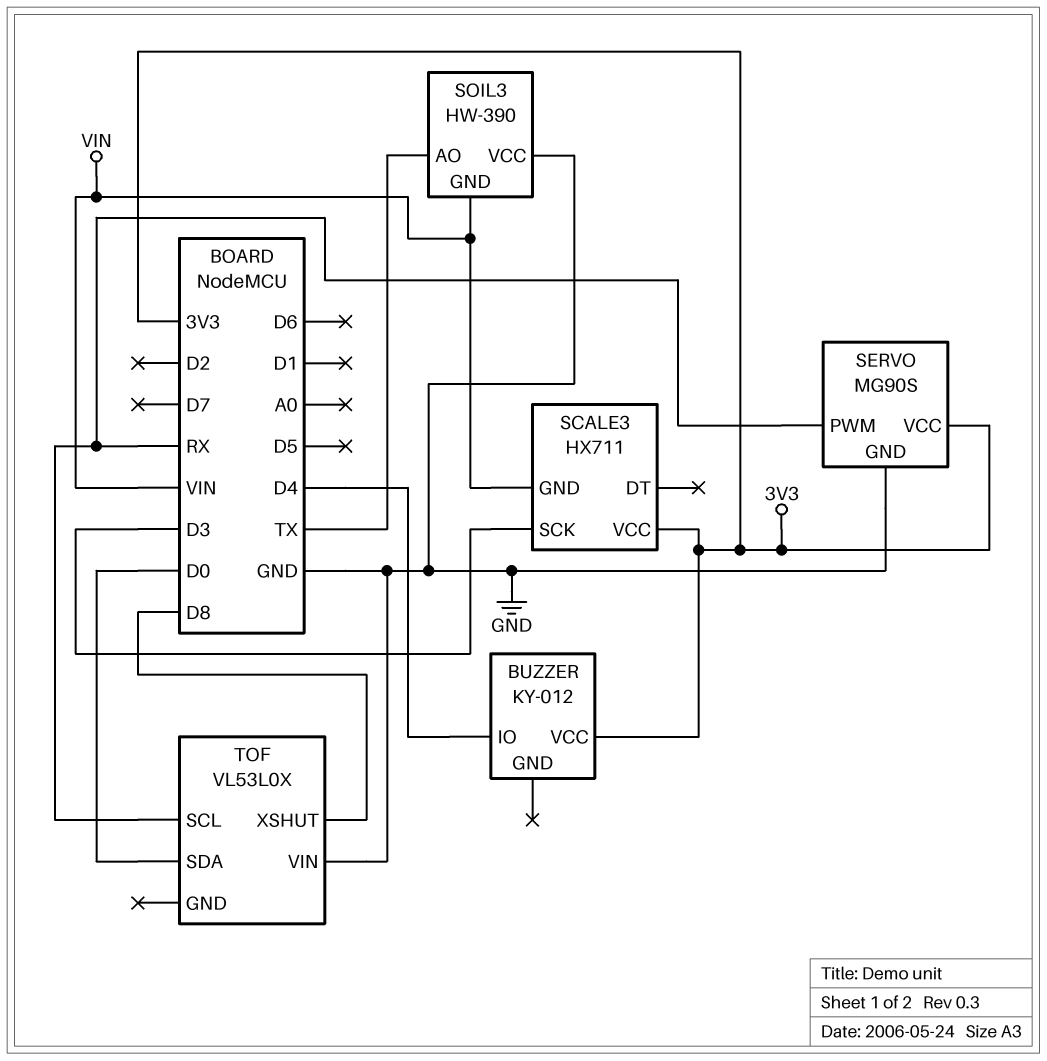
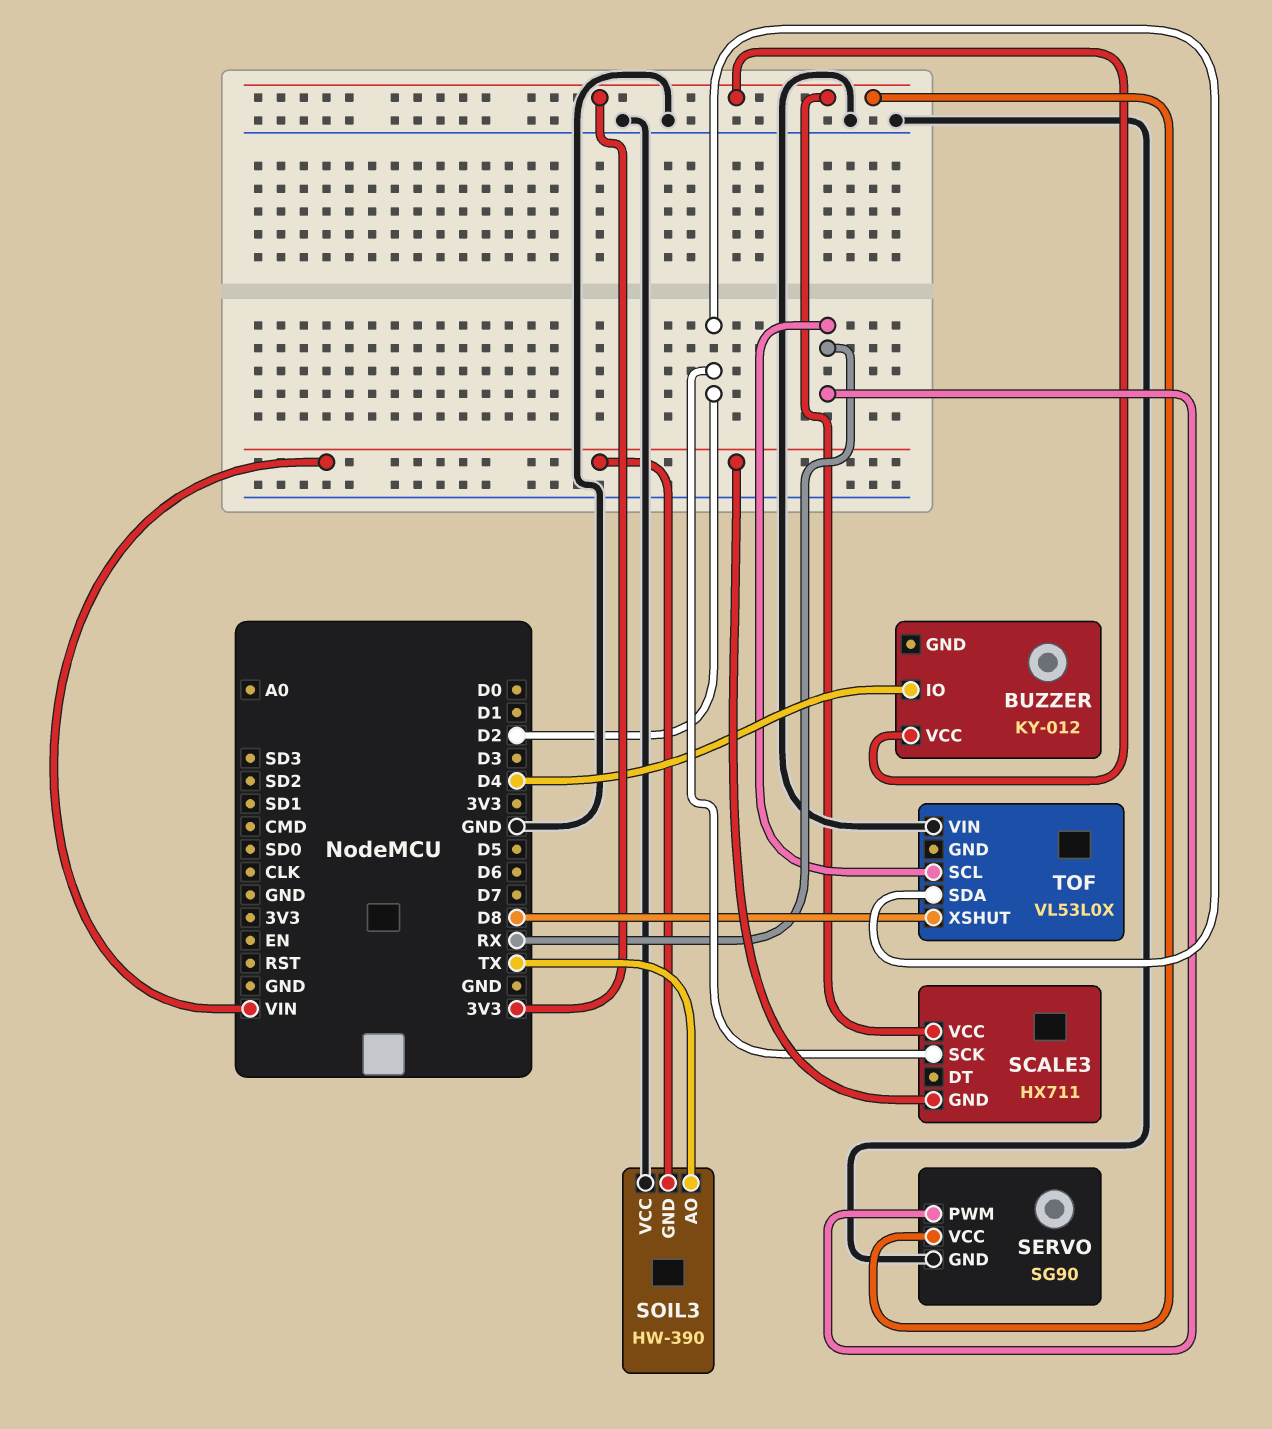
SCALE3 pin SCK: D3 -> D2
SERVO: MG90S -> SG90
TOF pin SDA: D0 -> D2

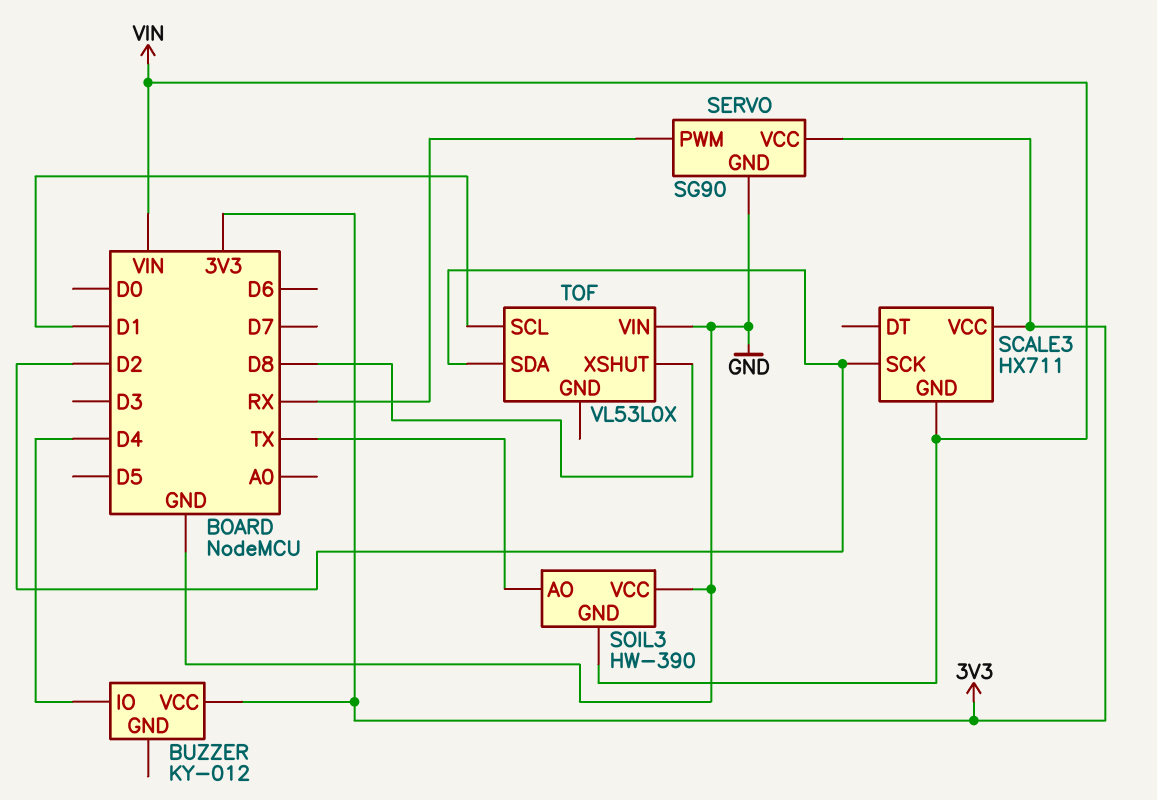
TOF pin SCL: RX -> D1

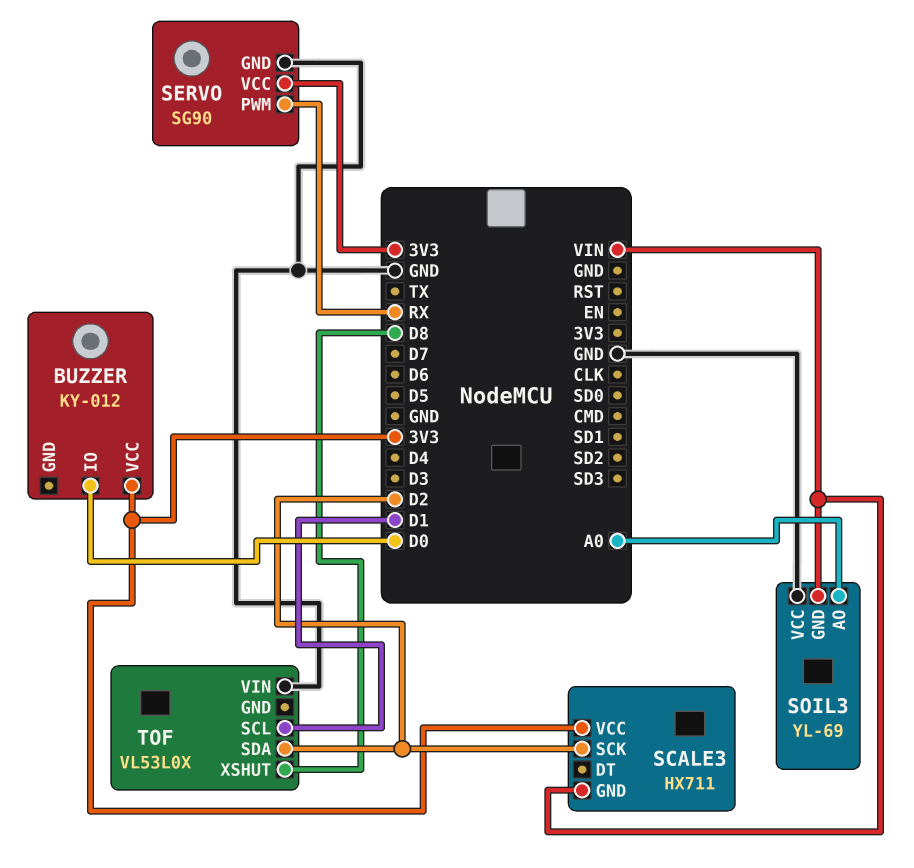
BUZZER pin IO: D4 -> D0
SOIL3: HW-390 -> YL-69
SOIL3 pin AO: TX -> A0

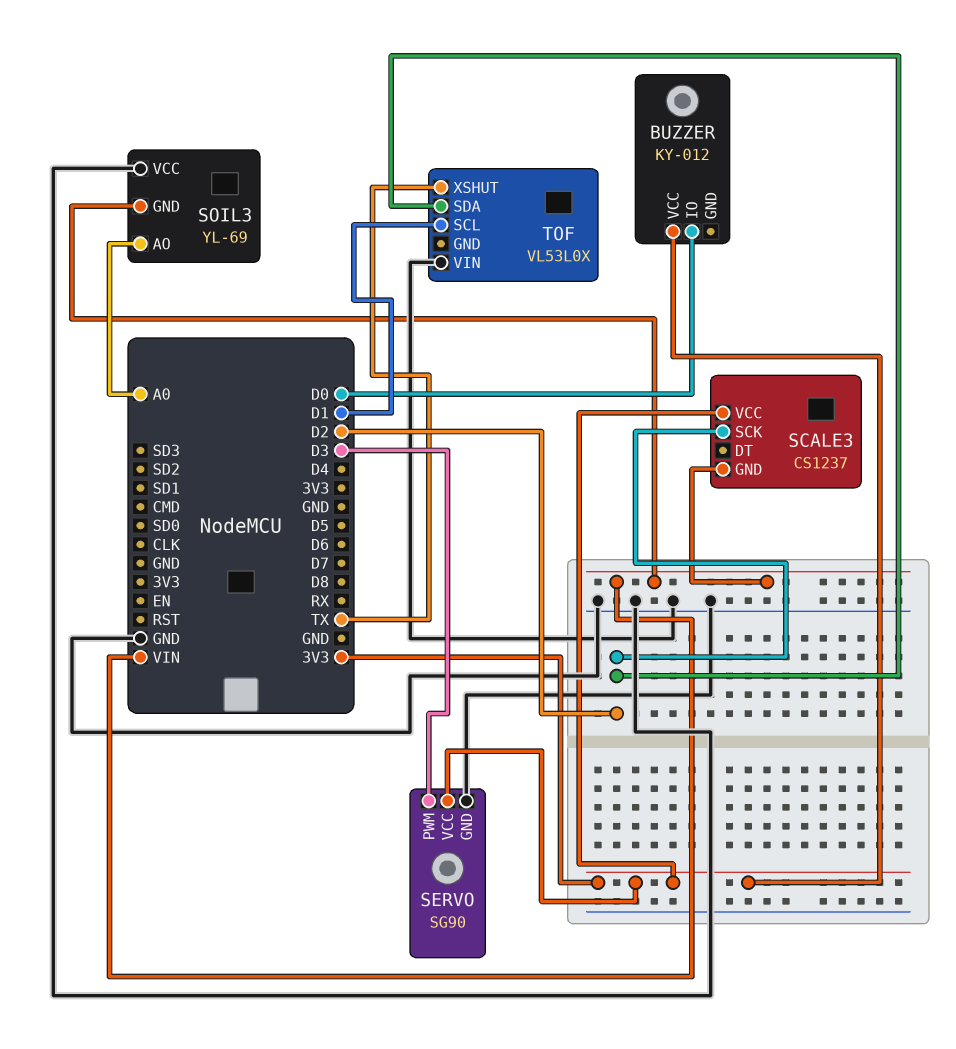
SCALE3: HX711 -> CS1237
SERVO pin PWM: RX -> D3
TOF pin XSHUT: D8 -> TX

